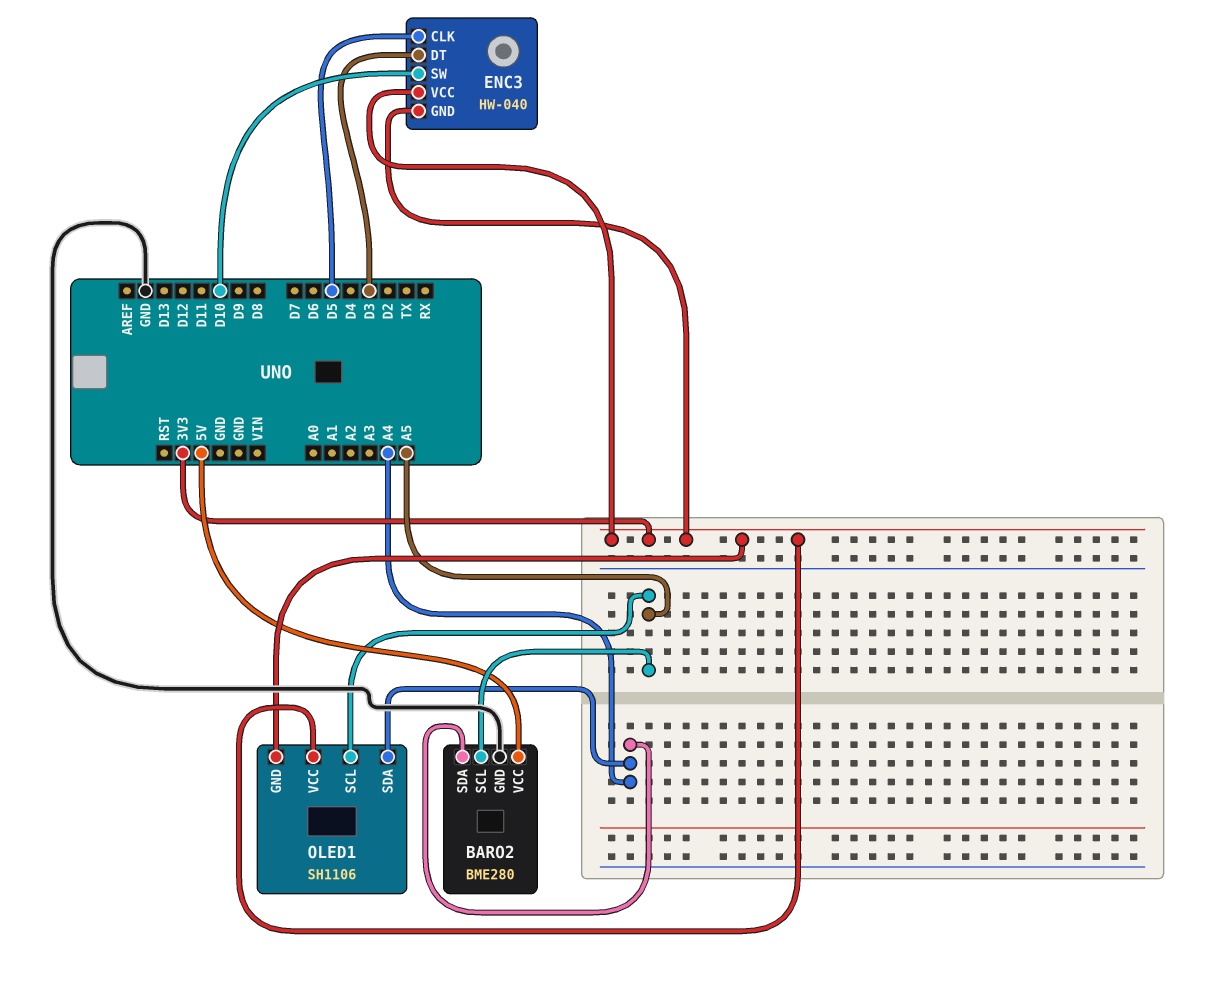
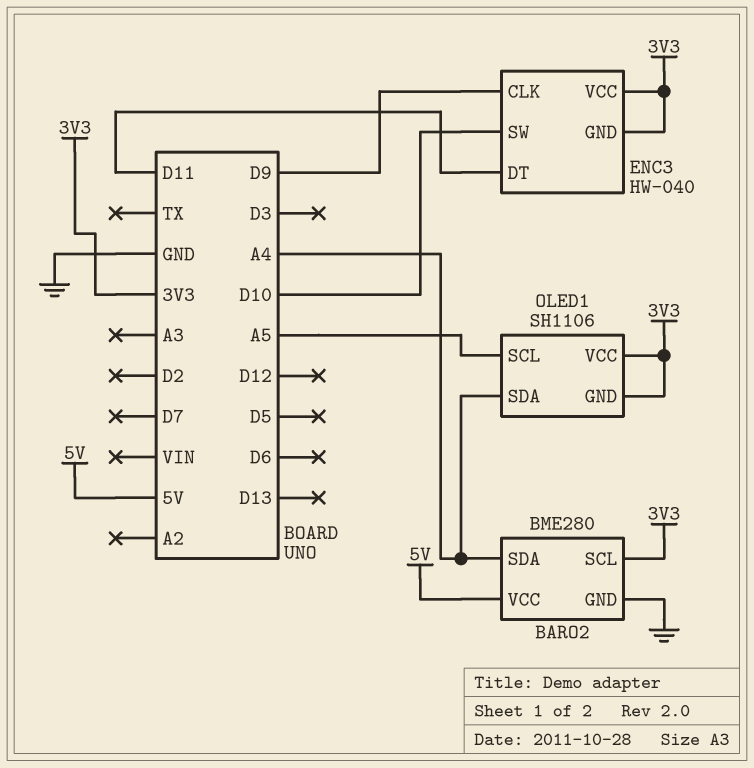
BARO2 pin SCL: A5 -> 3V3
ENC3 pin CLK: D5 -> D9
ENC3 pin DT: D3 -> D11

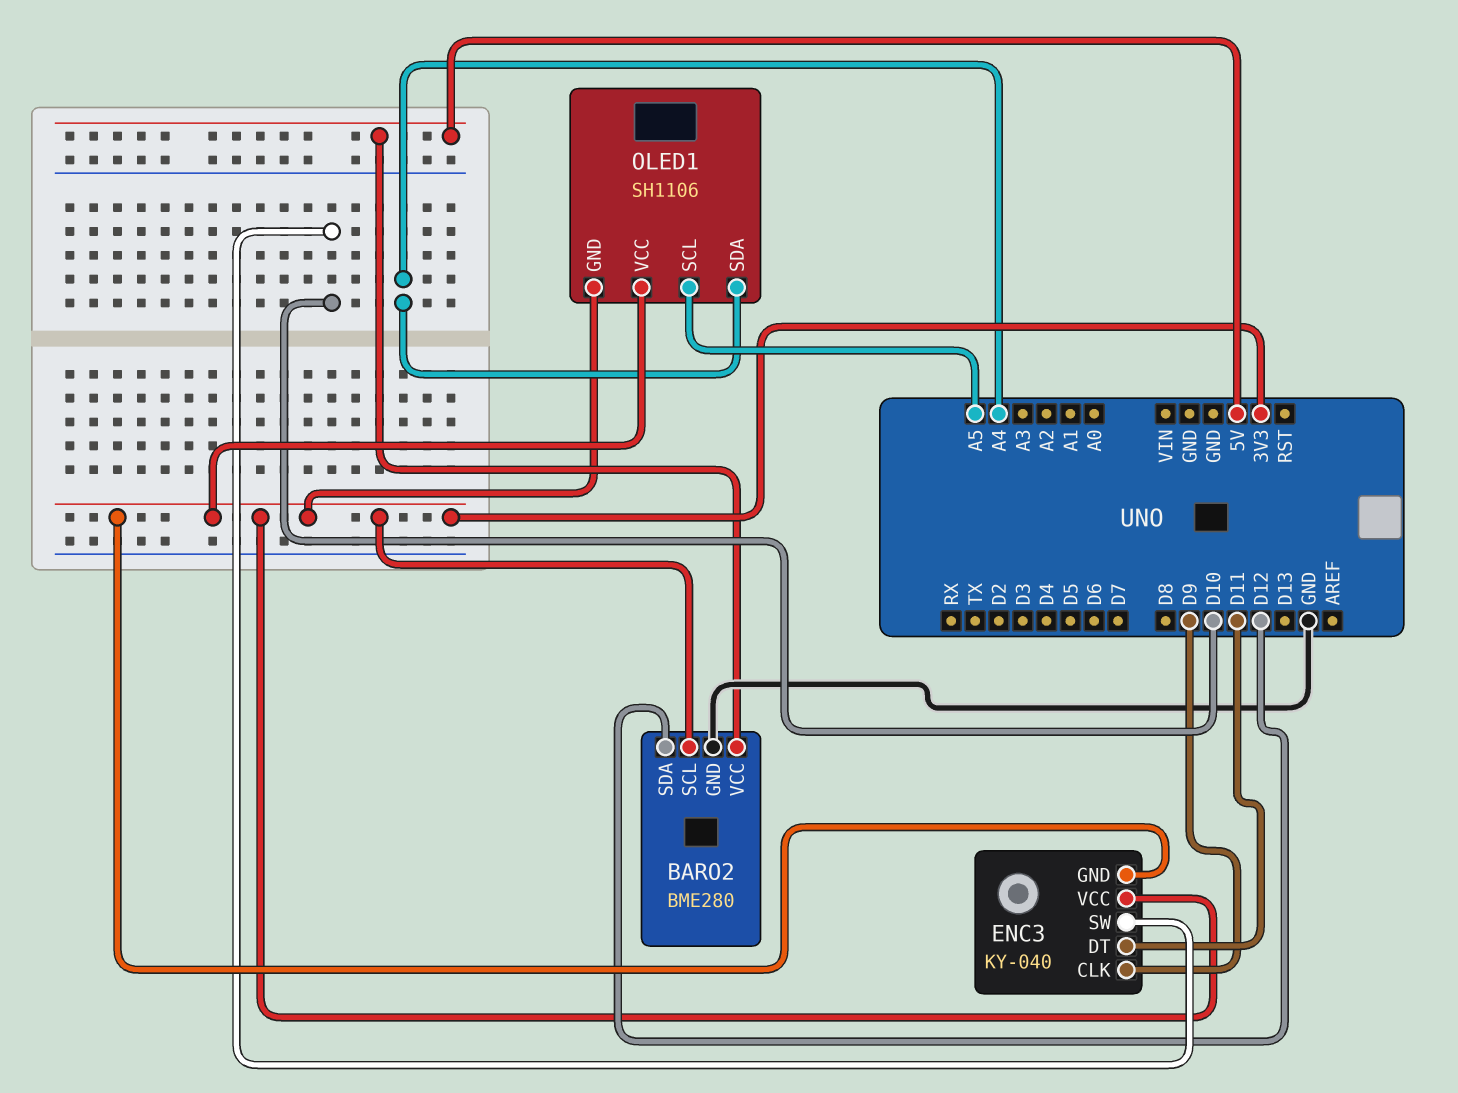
BARO2 pin SDA: A4 -> D12
ENC3: HW-040 -> KY-040

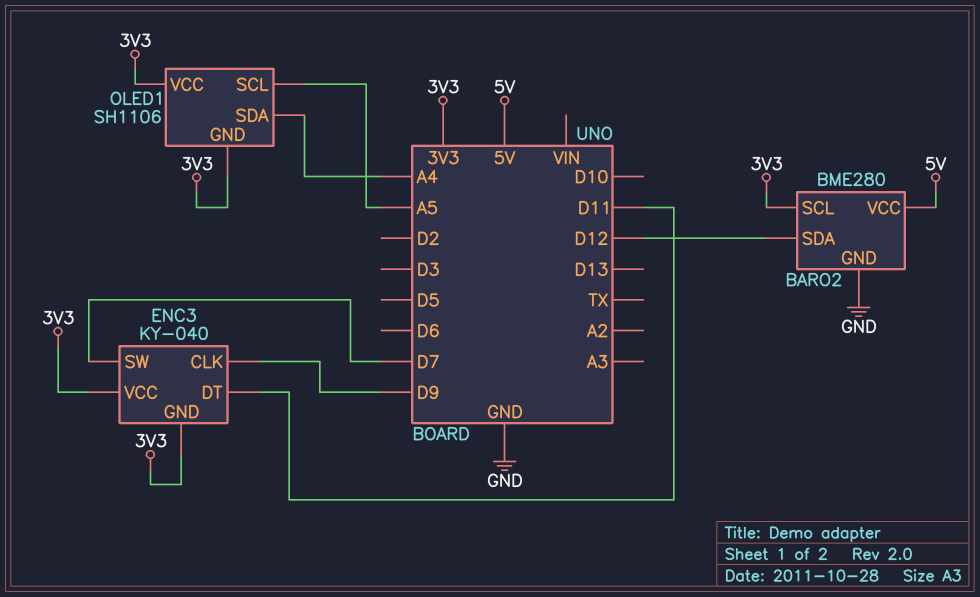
ENC3 pin SW: D10 -> D7

